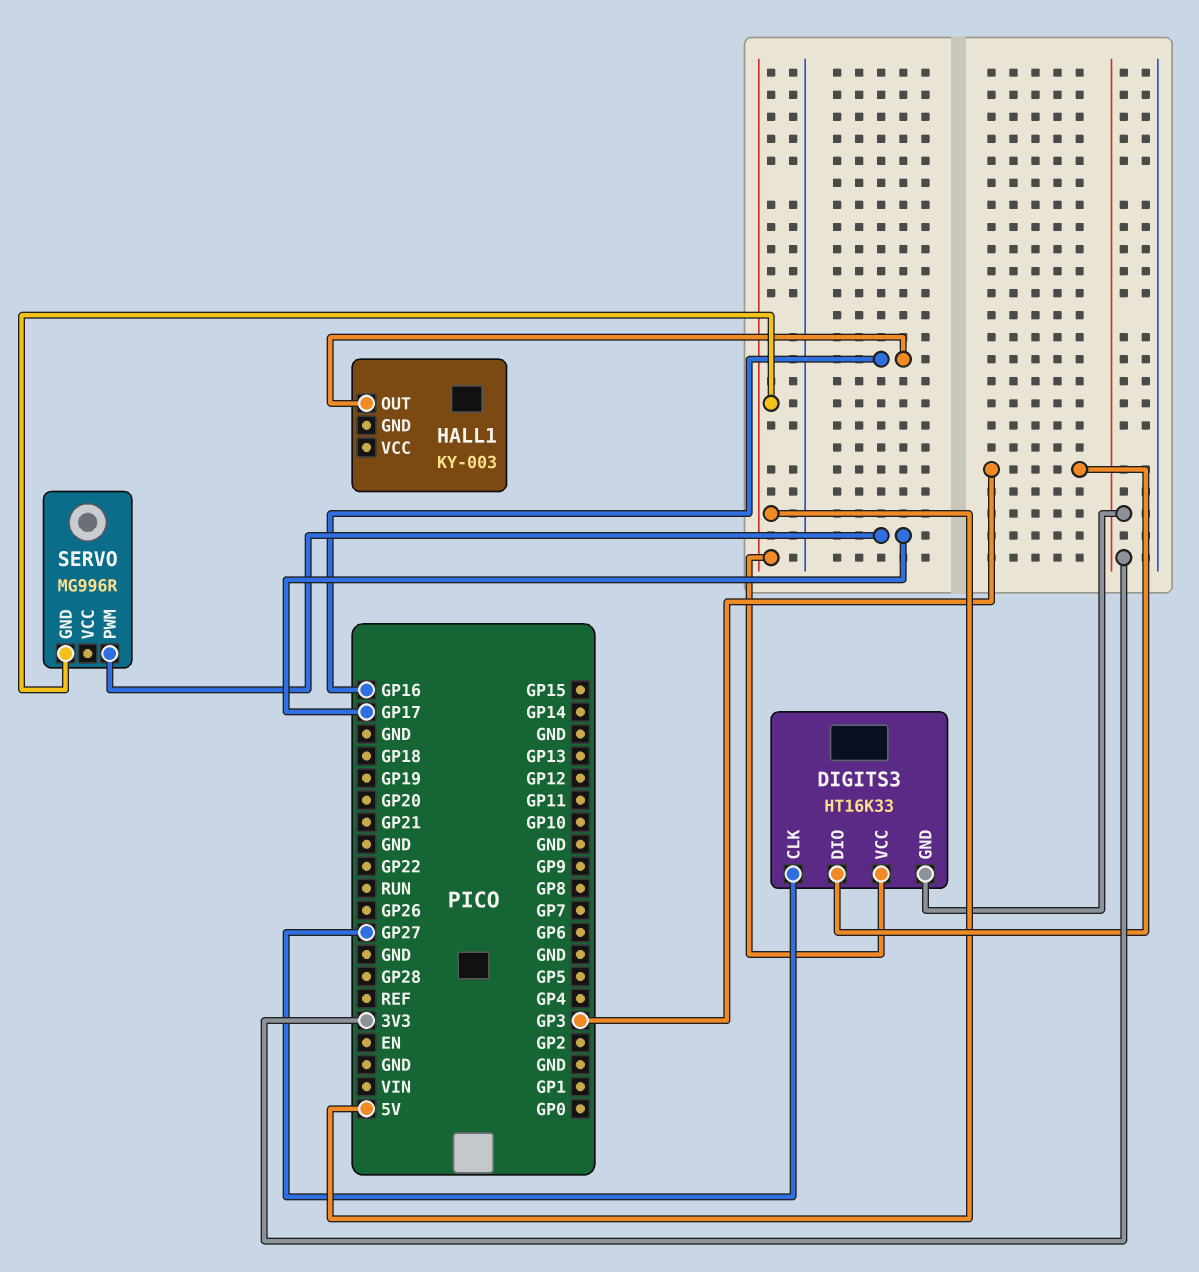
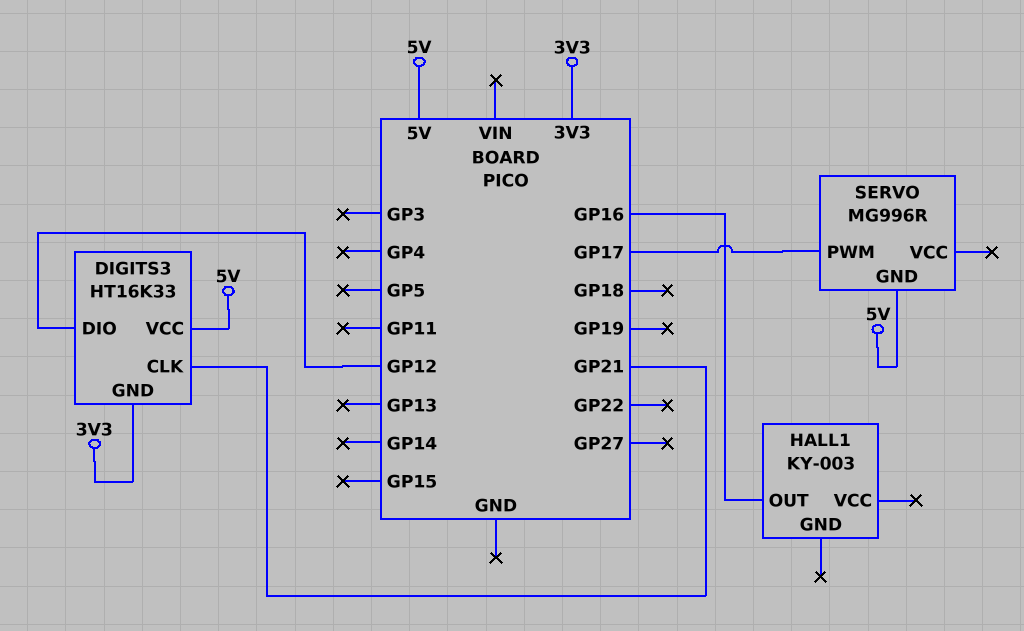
DIGITS3 pin CLK: GP27 -> GP21
DIGITS3 pin DIO: GP3 -> GP12

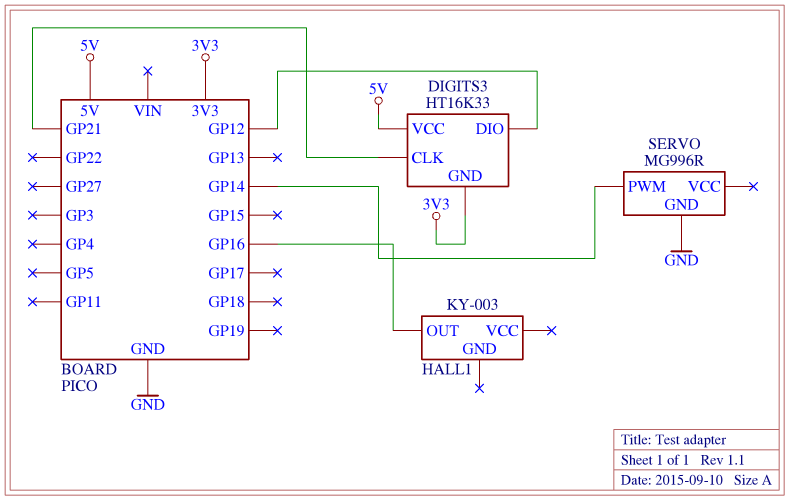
SERVO pin GND: 5V -> GND
SERVO pin PWM: GP17 -> GP14

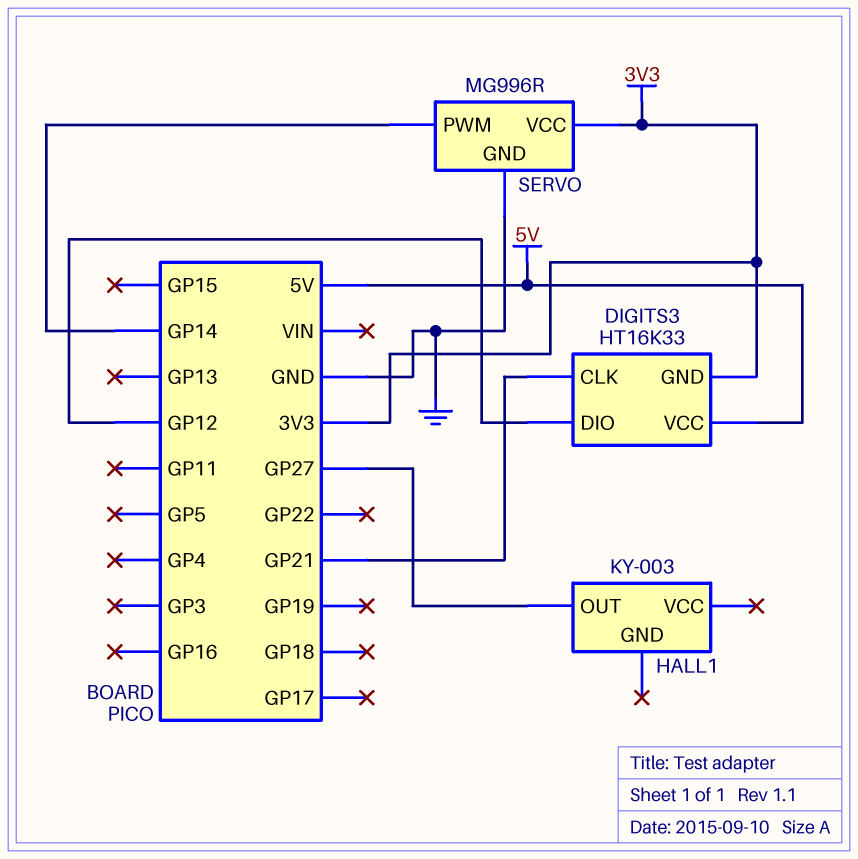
HALL1 pin OUT: GP16 -> GP27
SERVO pin VCC: none -> 3V3

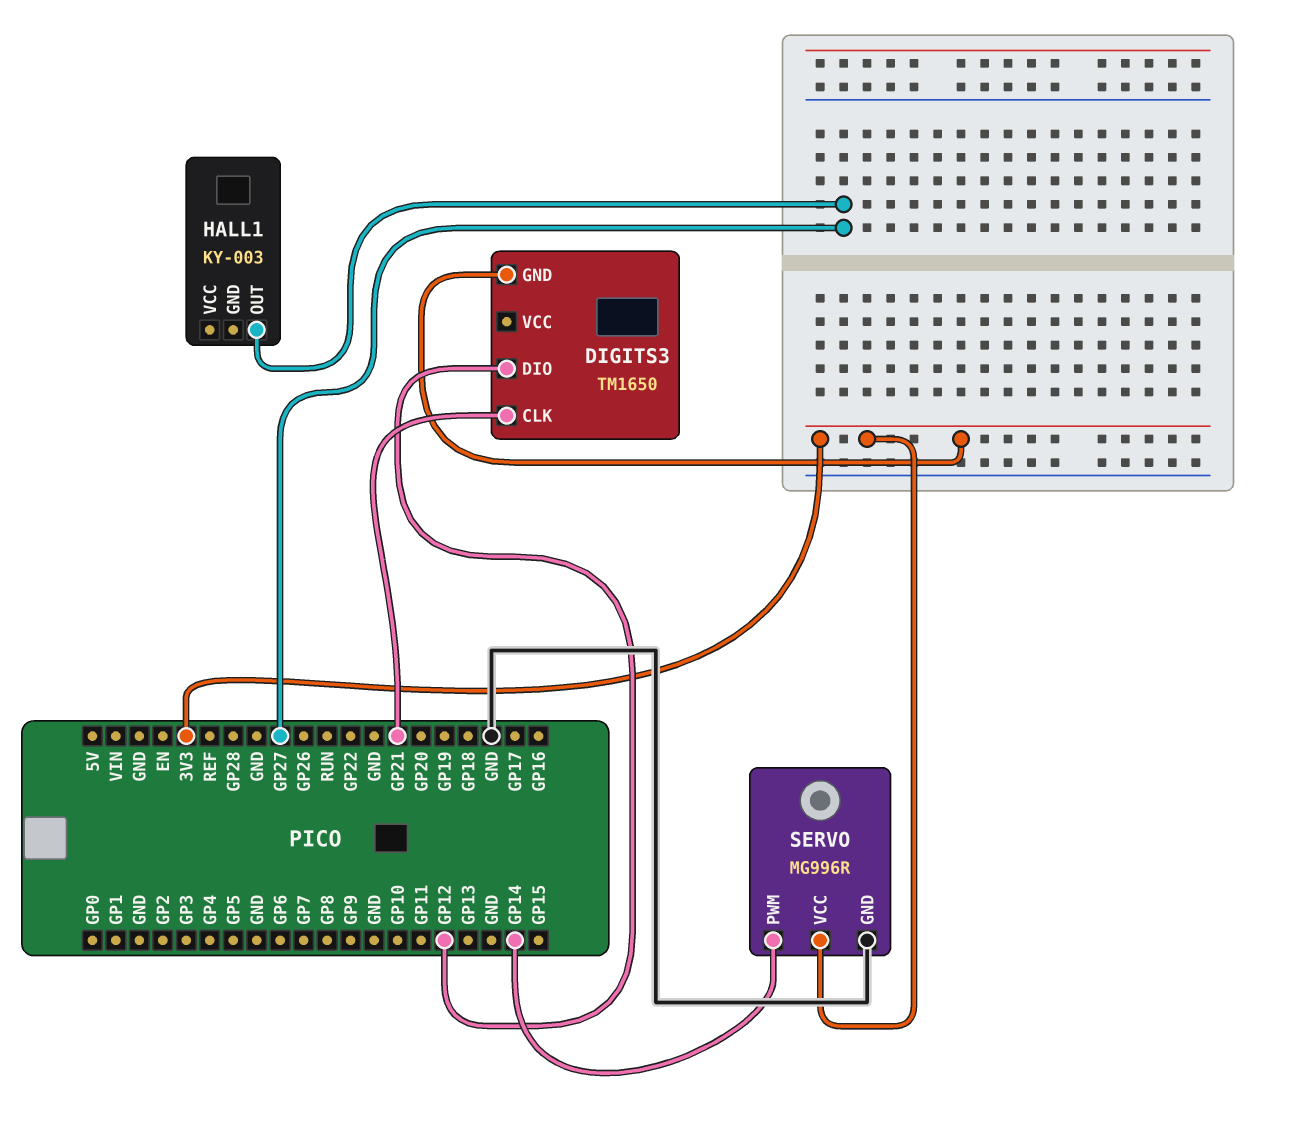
DIGITS3: HT16K33 -> TM1650
DIGITS3 pin VCC: 5V -> none

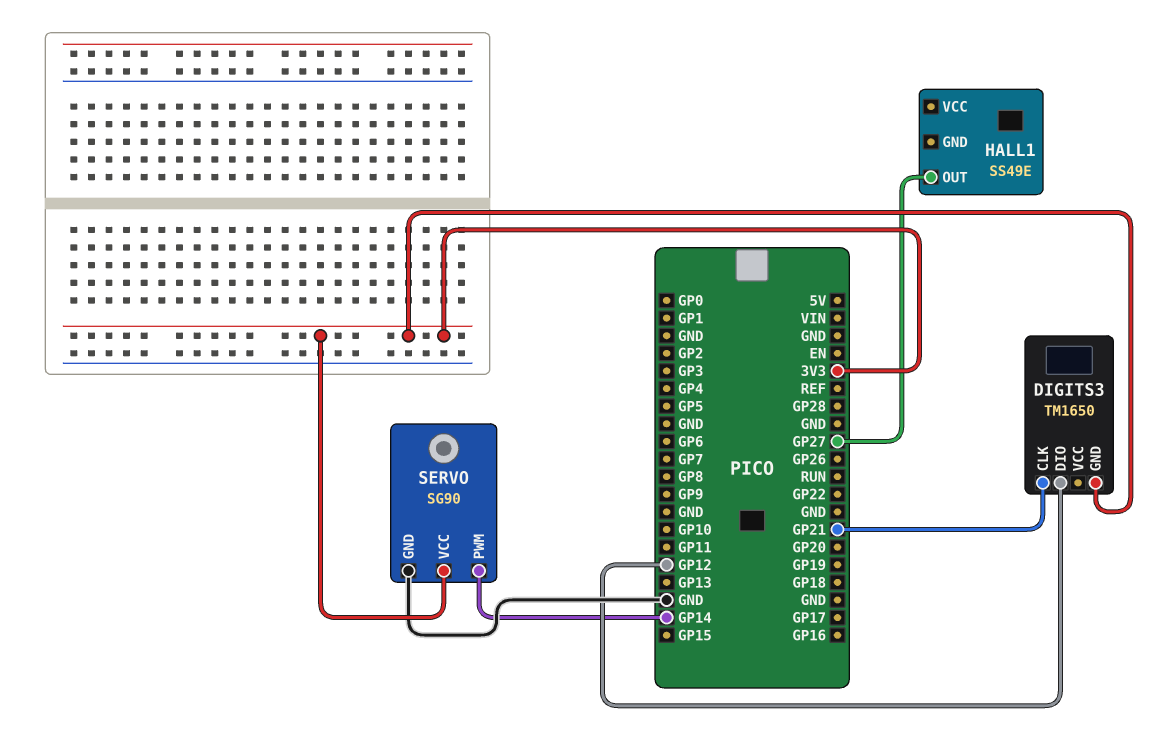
HALL1: KY-003 -> SS49E
SERVO: MG996R -> SG90

